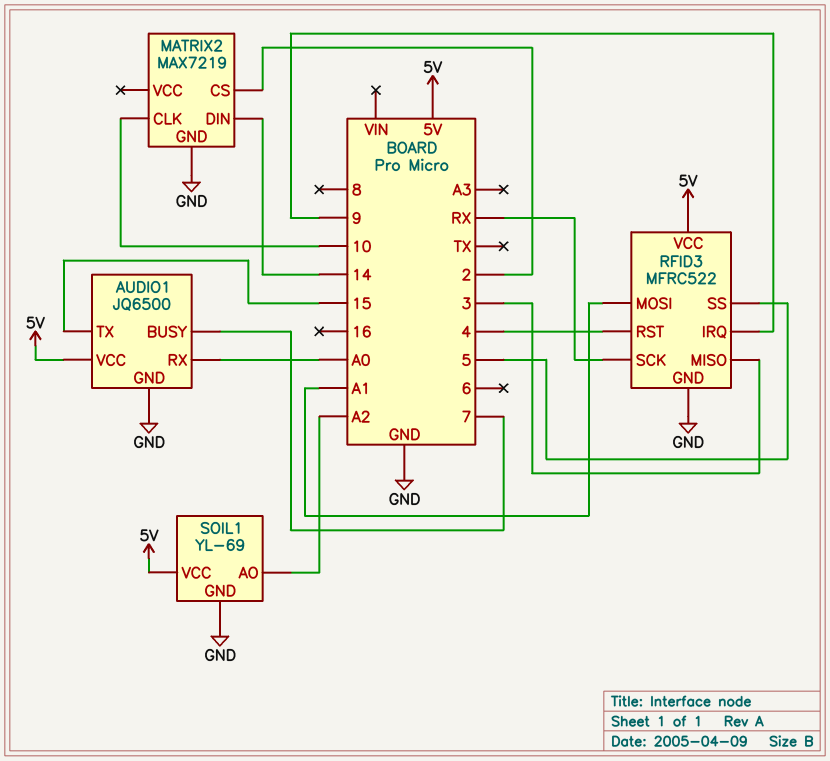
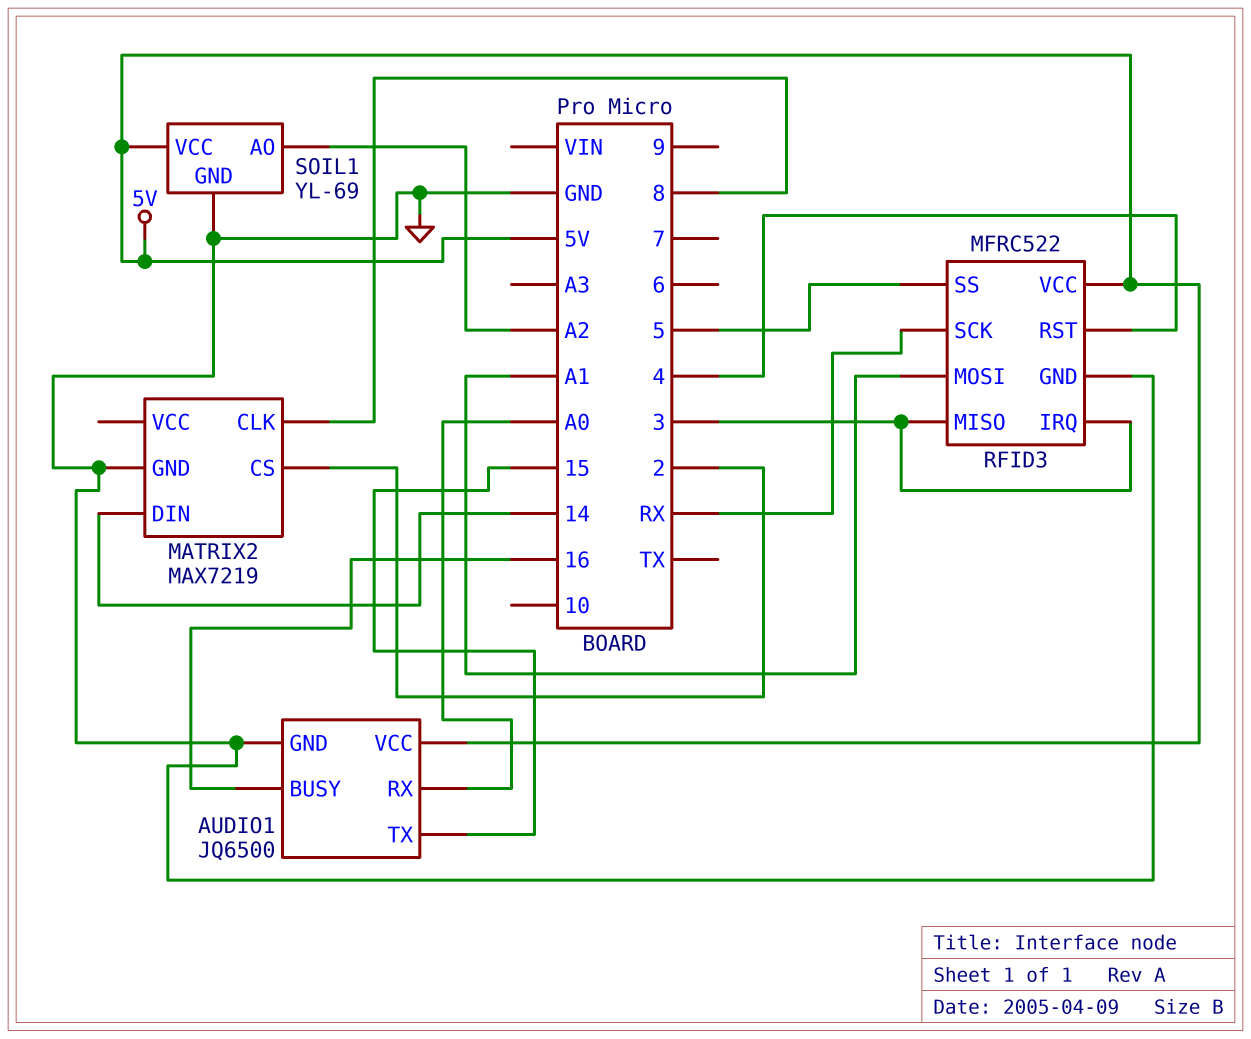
AUDIO1 pin BUSY: 7 -> 16
MATRIX2 pin CLK: 10 -> 8
RFID3 pin IRQ: 9 -> 3

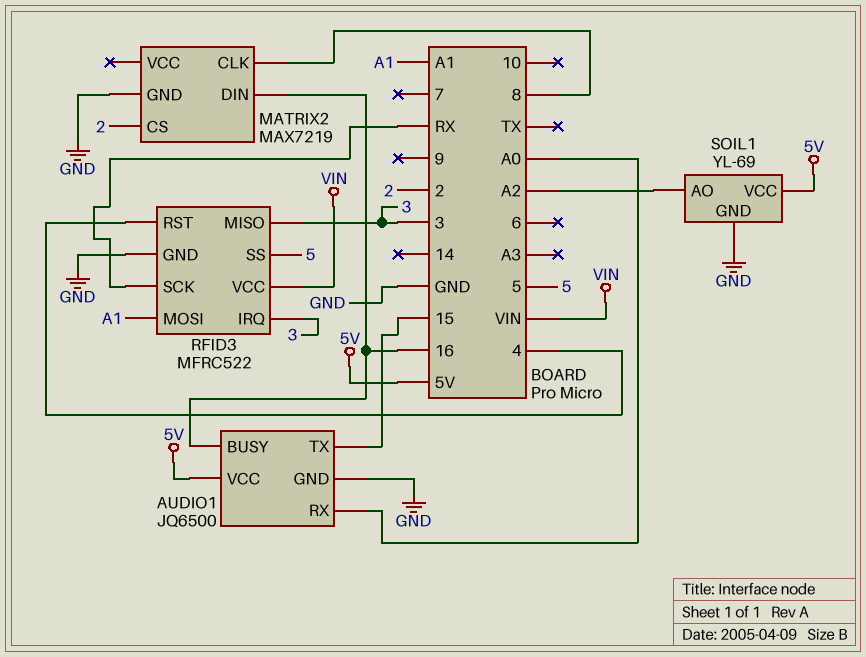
MATRIX2 pin DIN: 14 -> 16
RFID3 pin VCC: 5V -> VIN

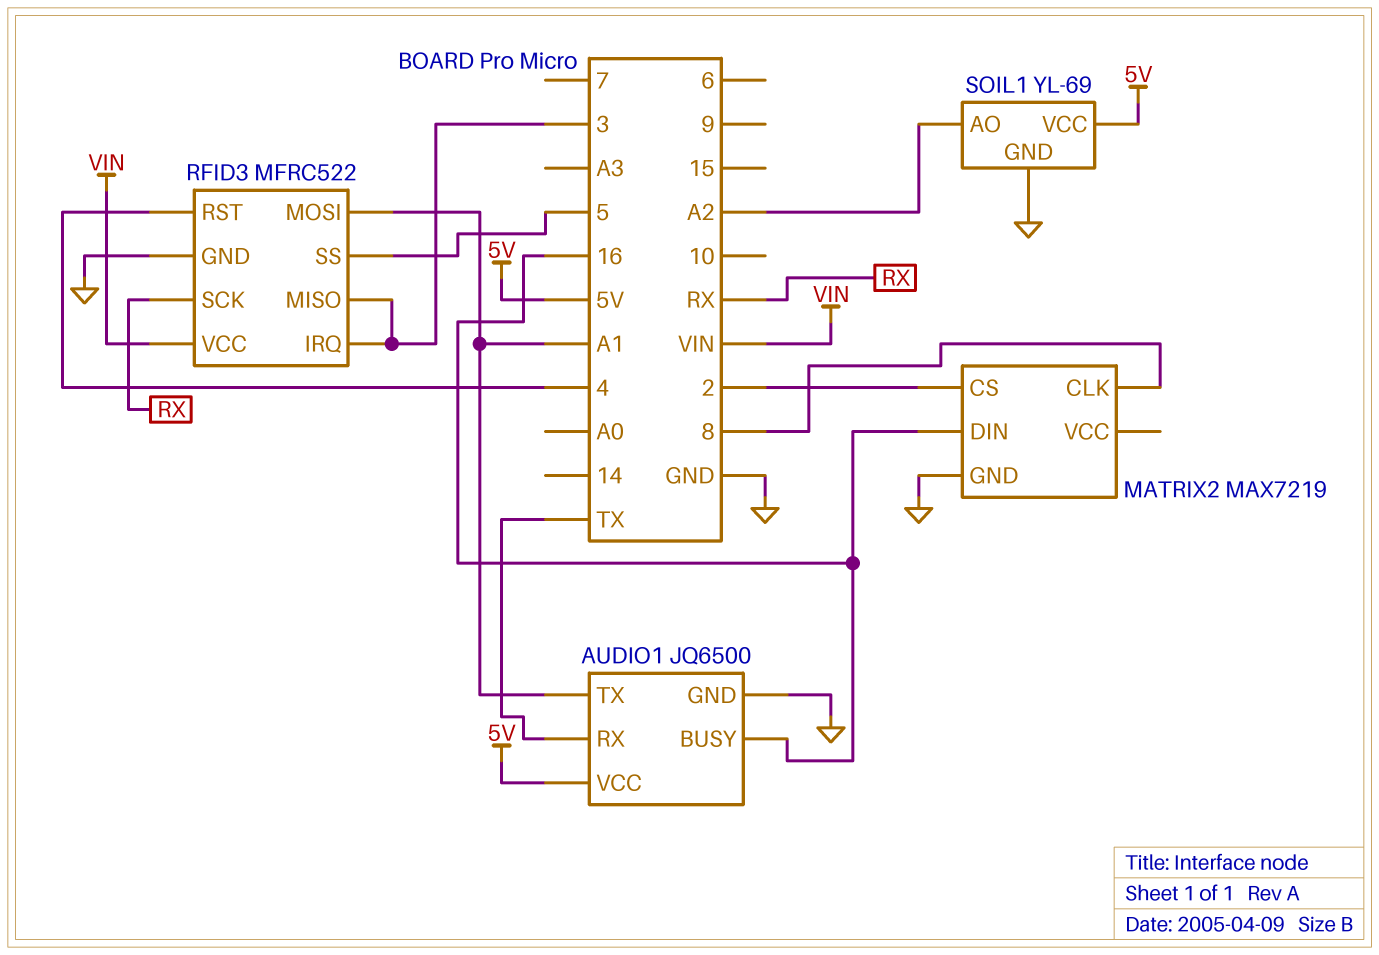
AUDIO1 pin RX: A0 -> TX
AUDIO1 pin TX: 15 -> A1

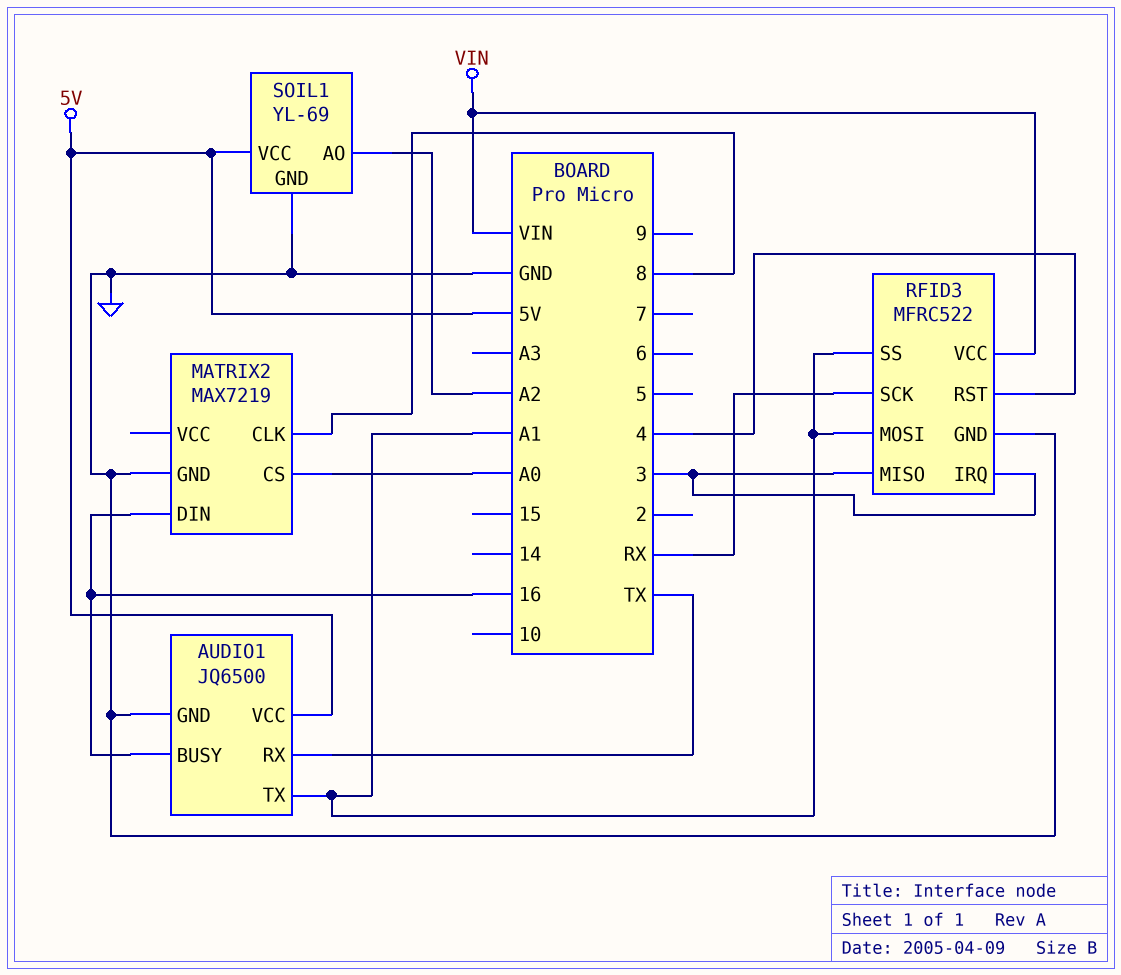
MATRIX2 pin CS: 2 -> A0
RFID3 pin SS: 5 -> A1

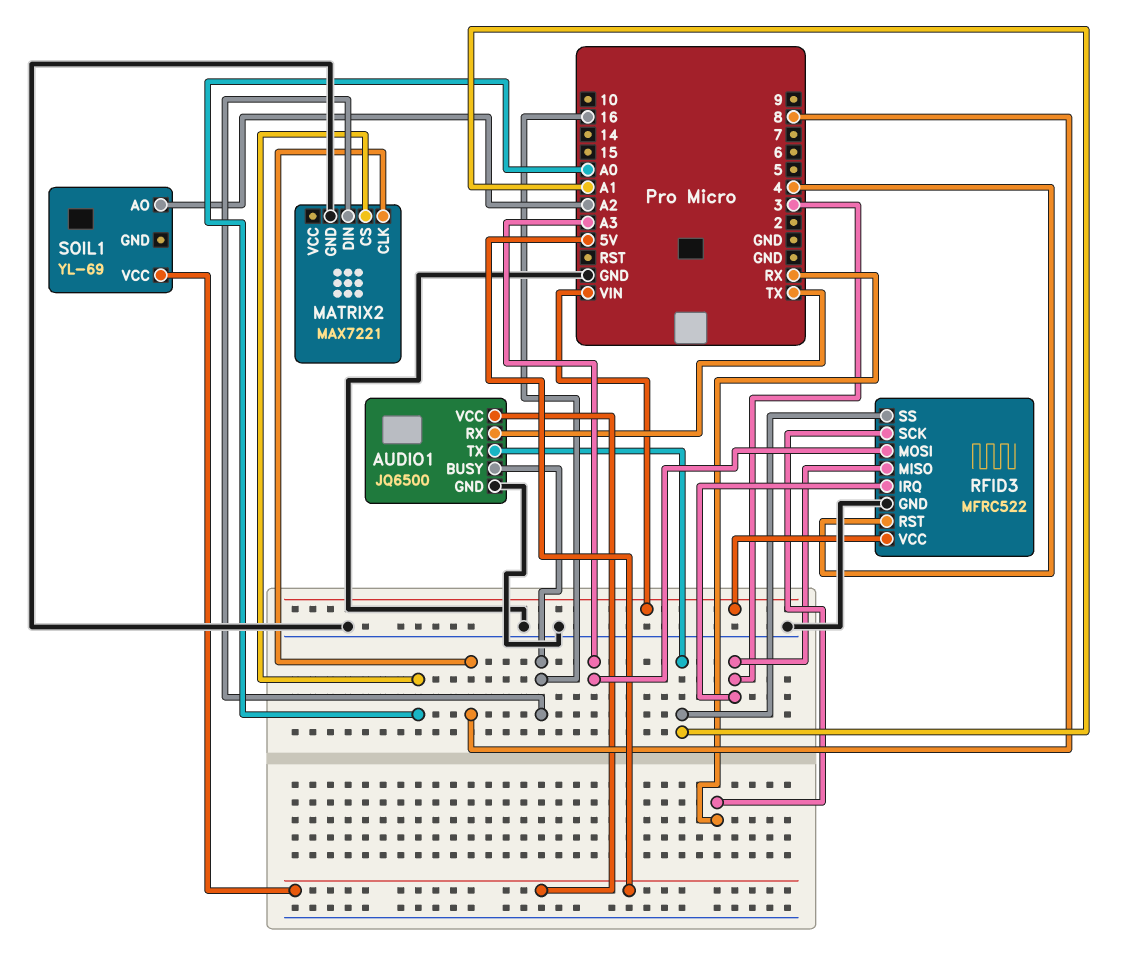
MATRIX2: MAX7219 -> MAX7221
RFID3 pin MOSI: A1 -> A3
SOIL1 pin GND: GND -> none

